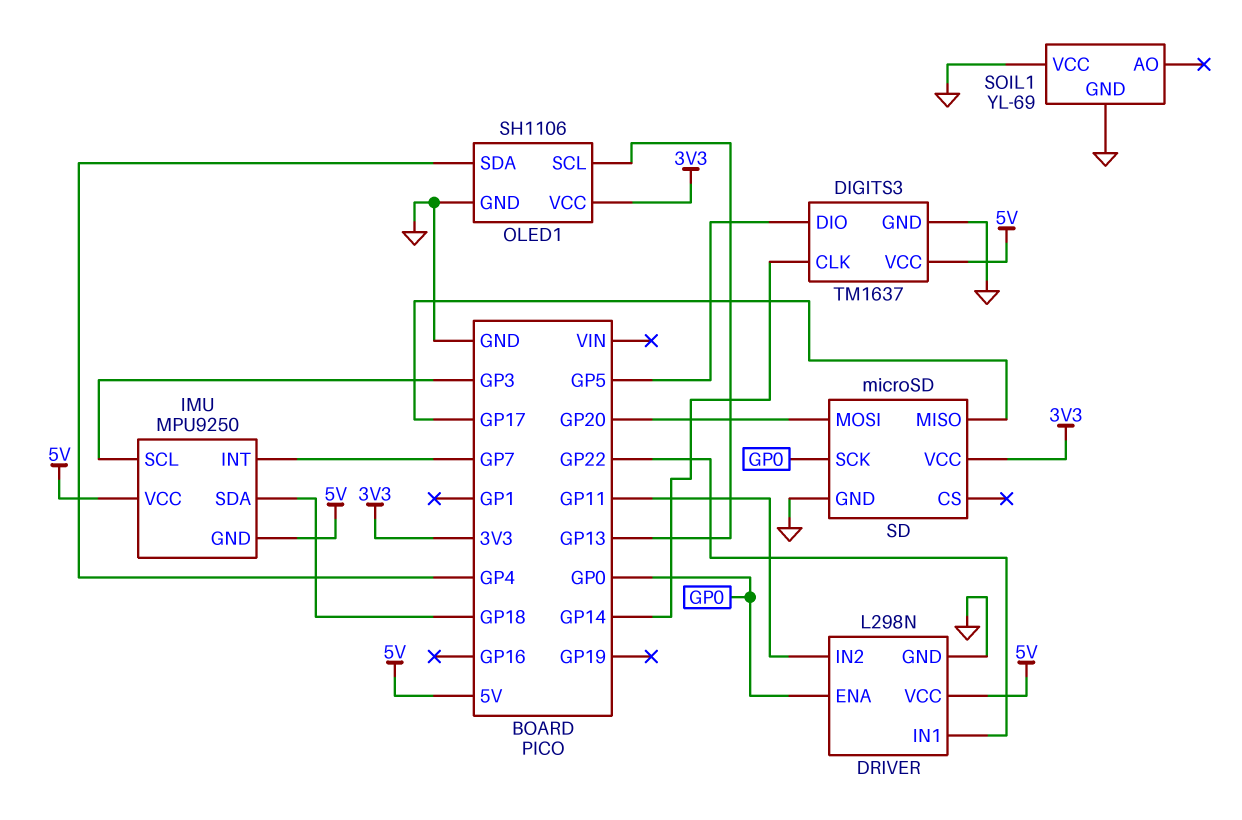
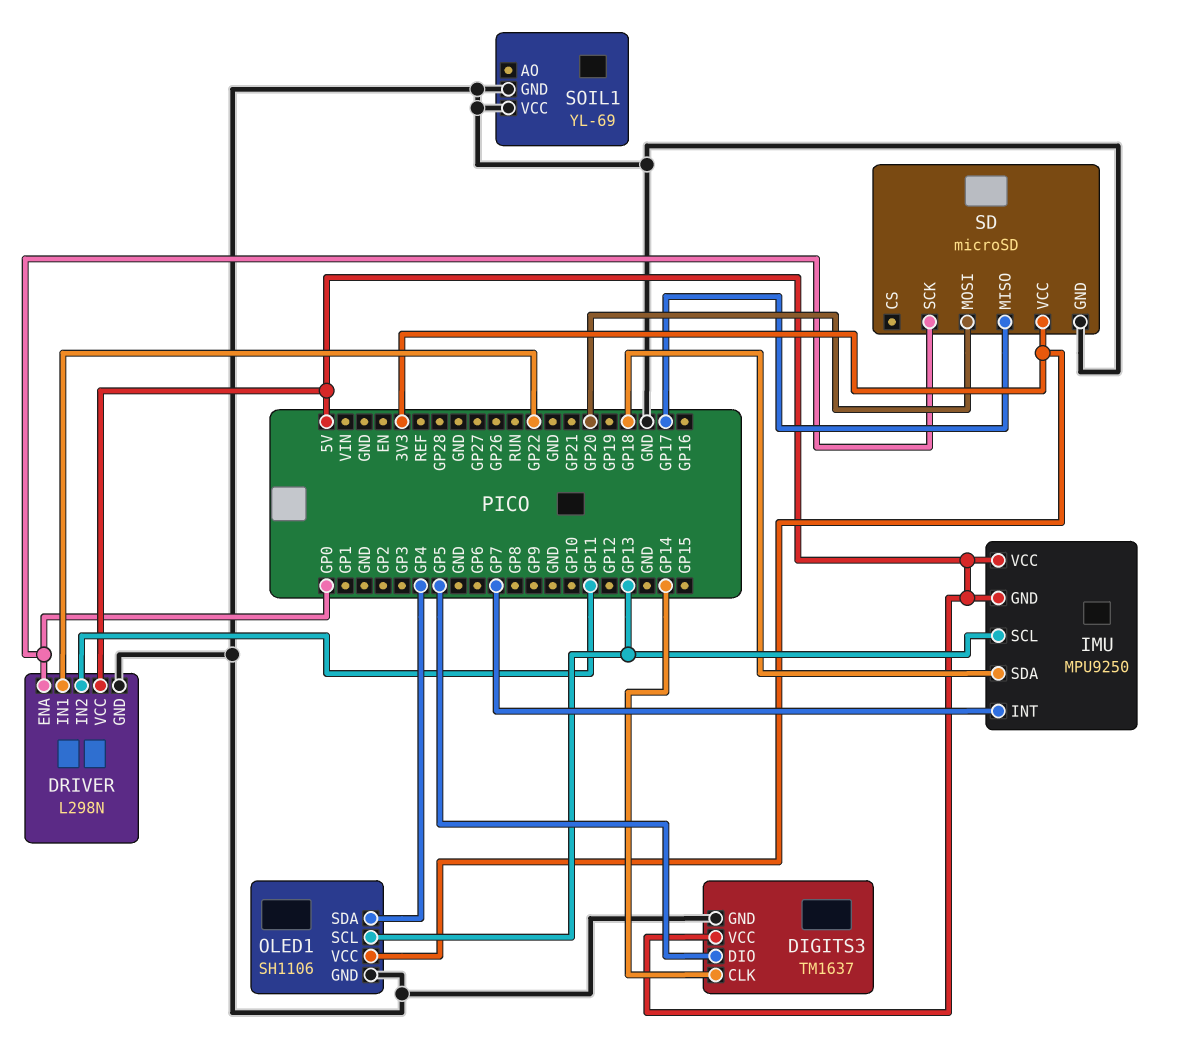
IMU pin SCL: GP3 -> GP13

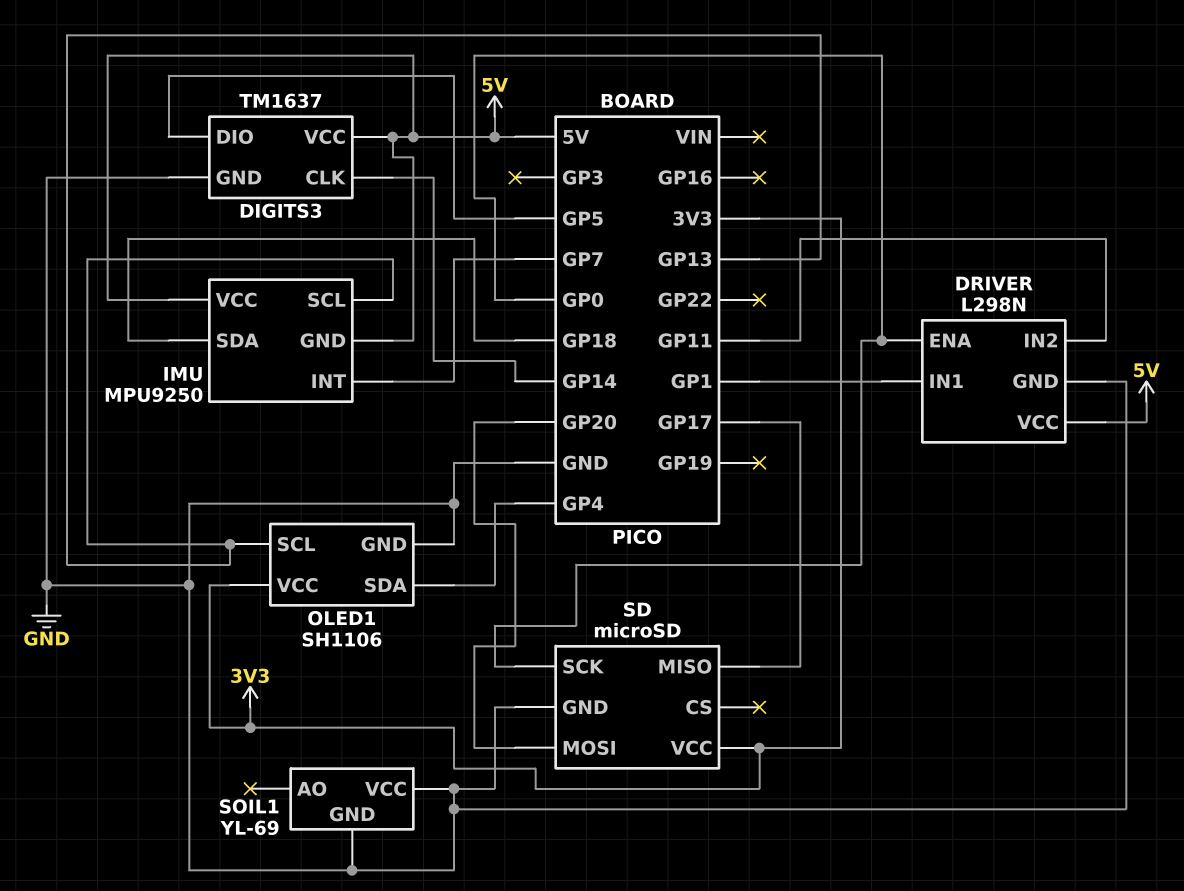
DRIVER pin IN1: GP22 -> GP1

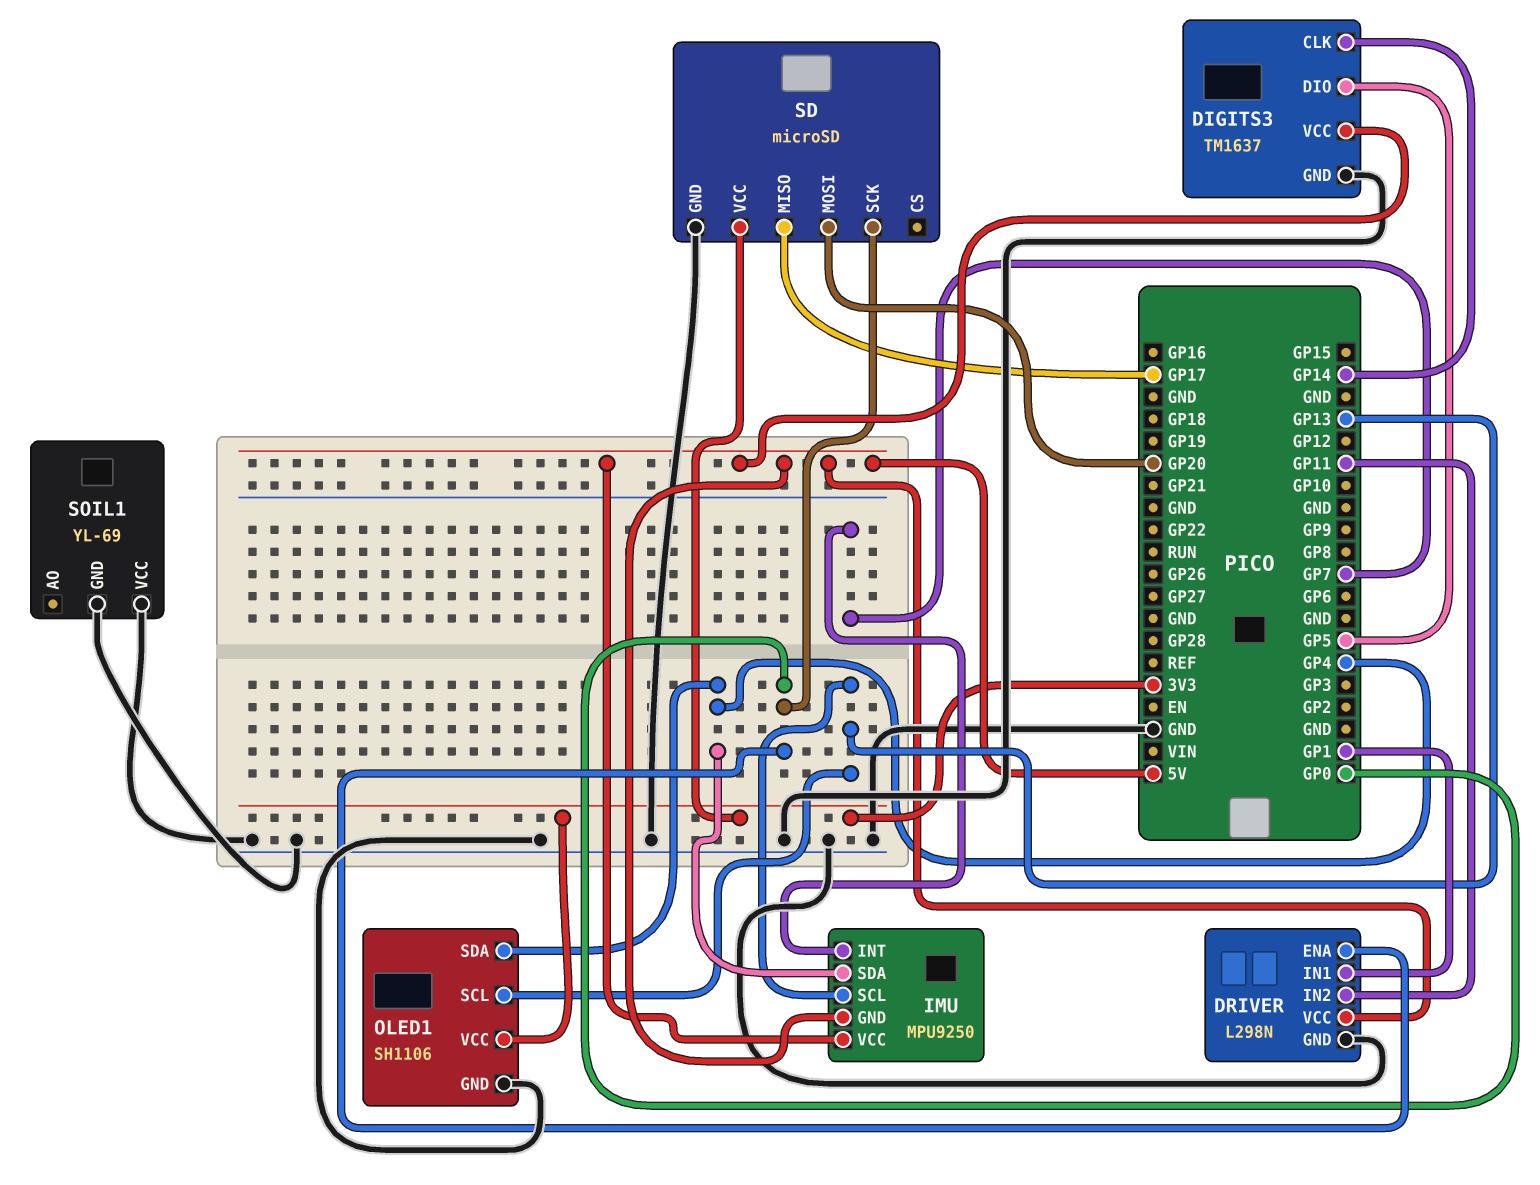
IMU pin SDA: GP18 -> GP4

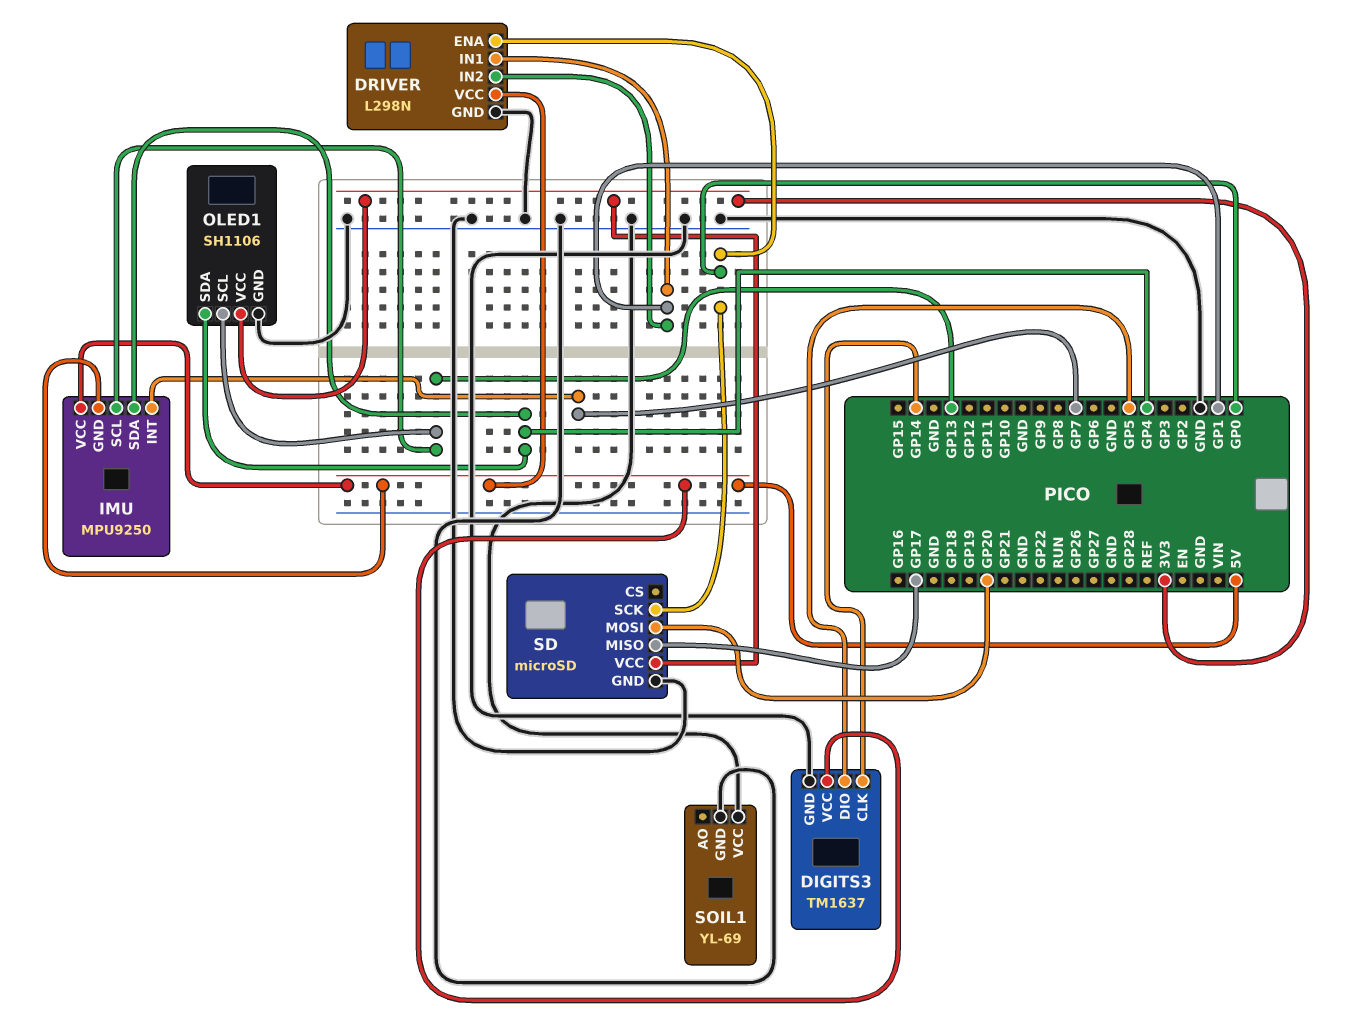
DRIVER pin IN2: GP11 -> GP1

